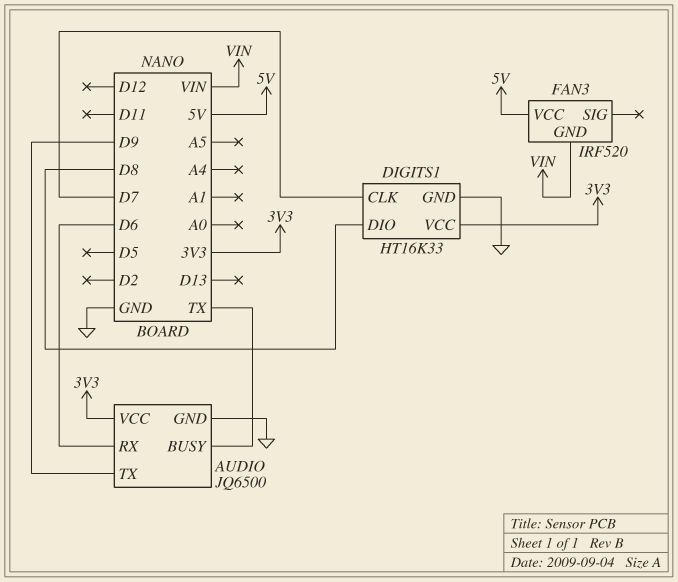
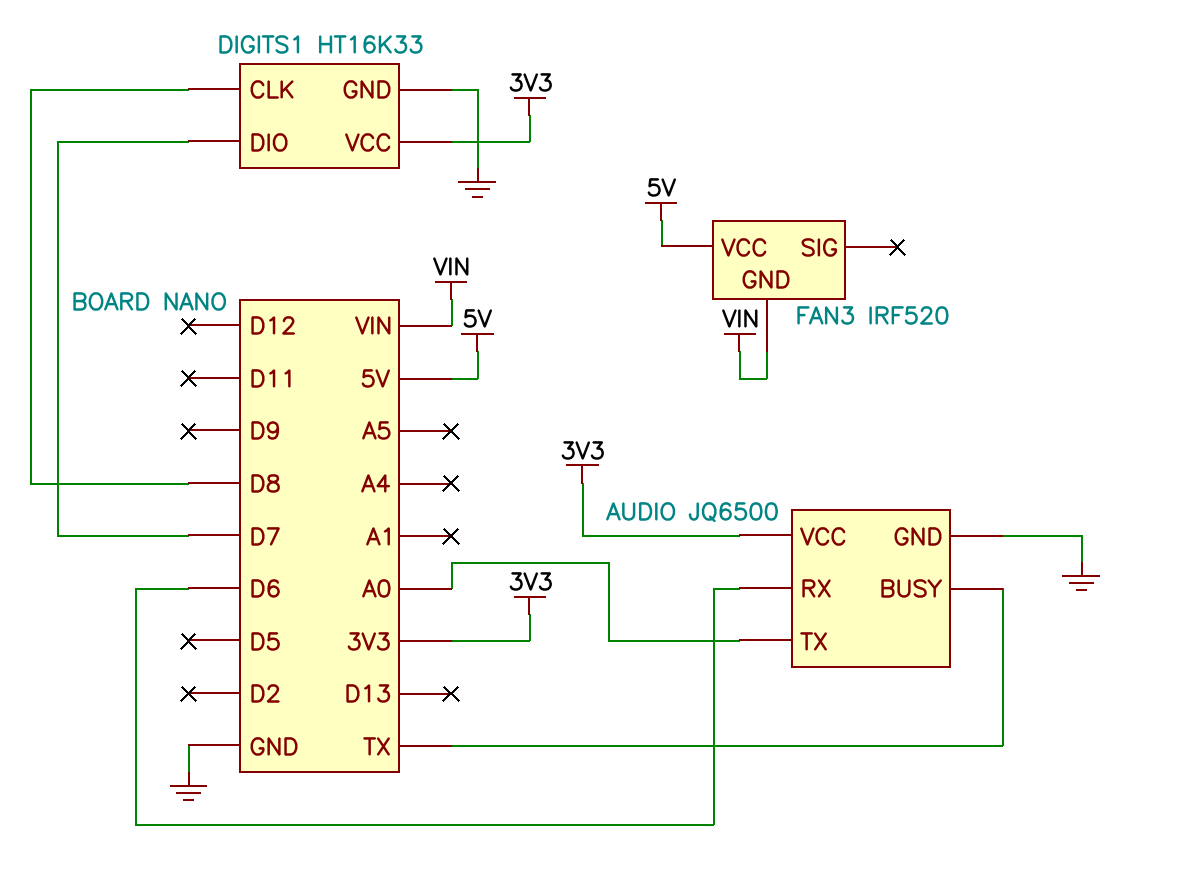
AUDIO pin TX: D9 -> A0
DIGITS1 pin CLK: D7 -> D8
DIGITS1 pin DIO: D8 -> D7

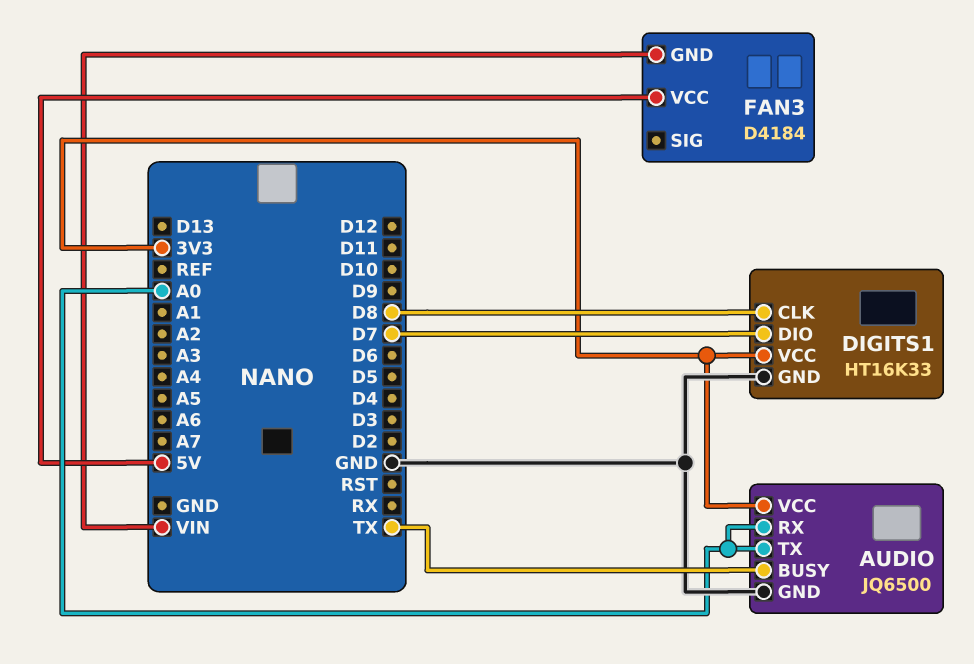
AUDIO pin RX: D6 -> A0
FAN3: IRF520 -> D4184

